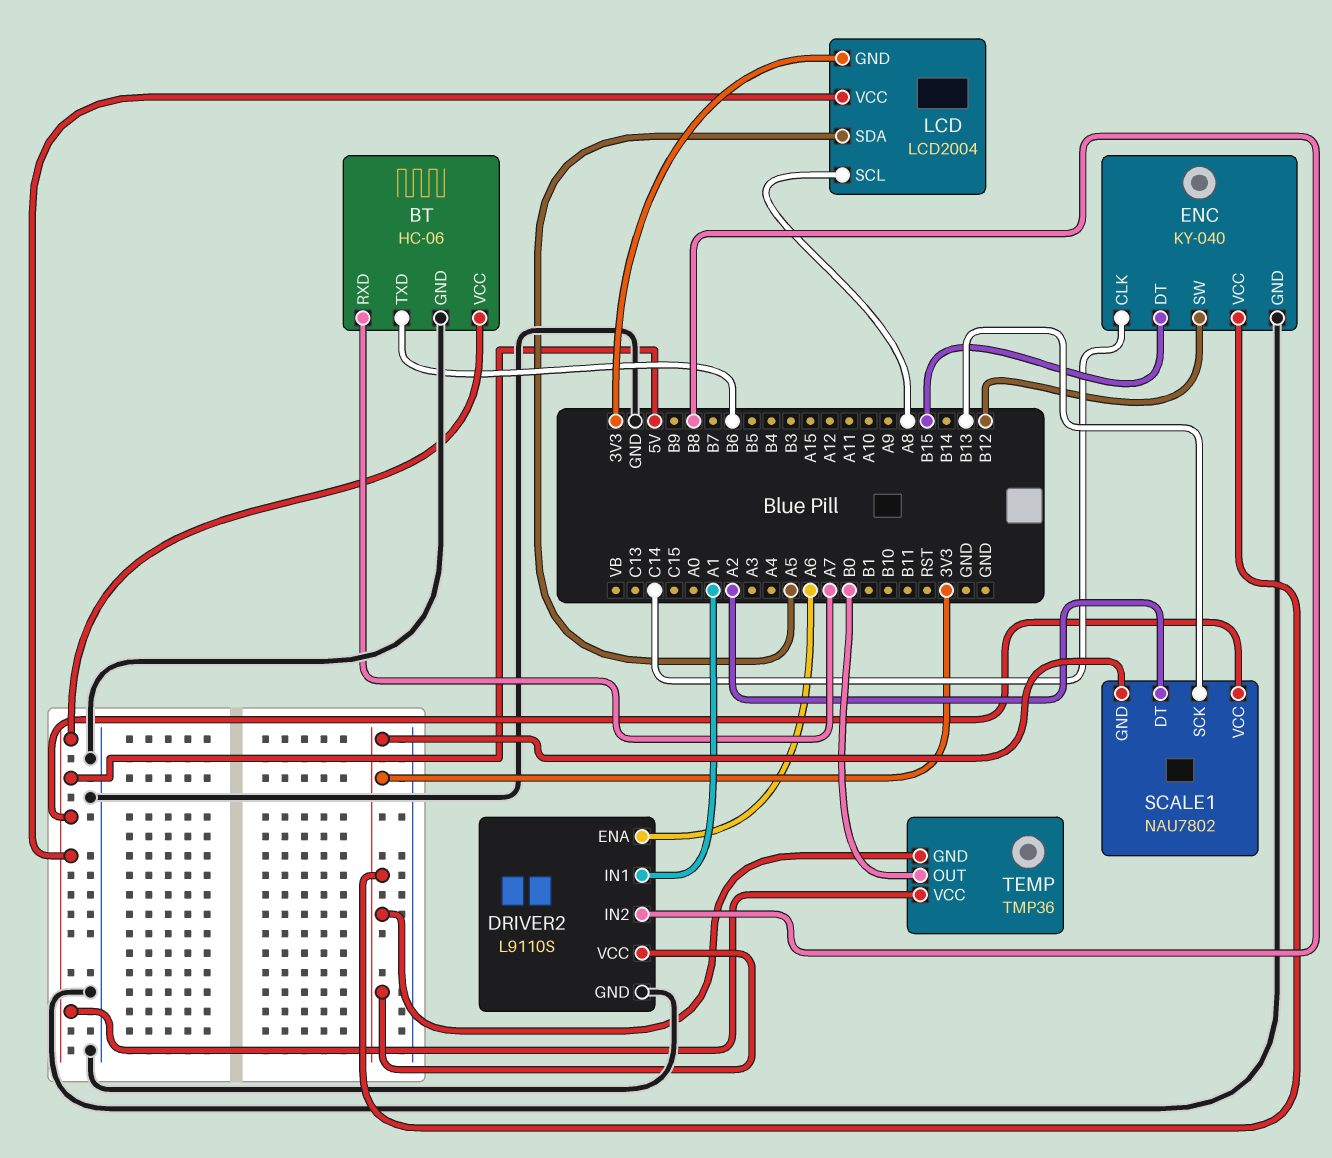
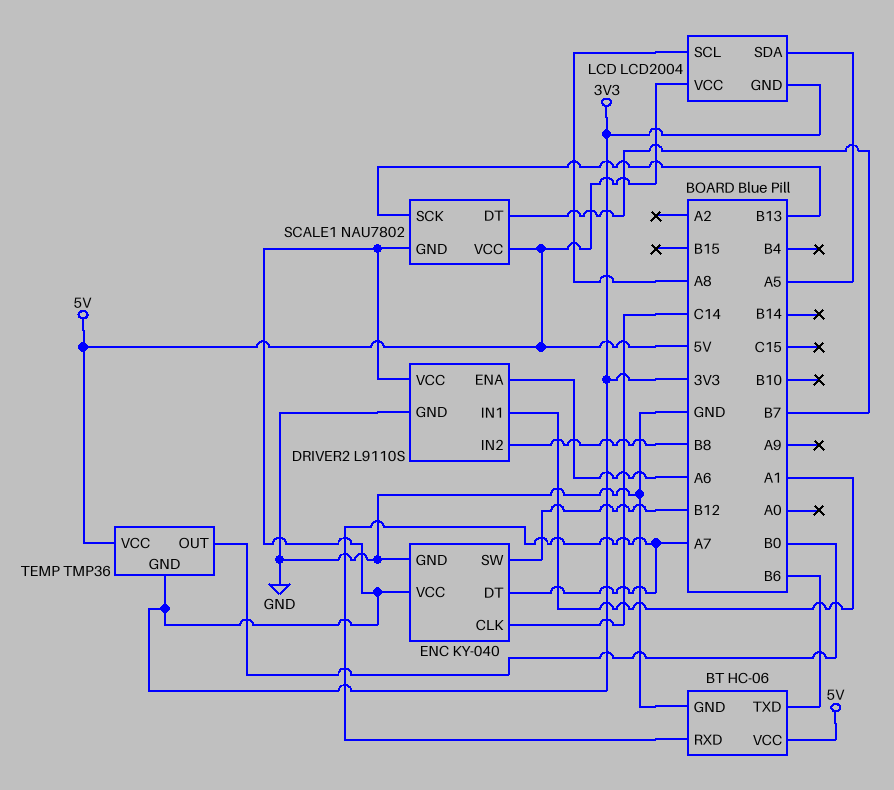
ENC pin DT: B15 -> A7
SCALE1 pin DT: A2 -> B7

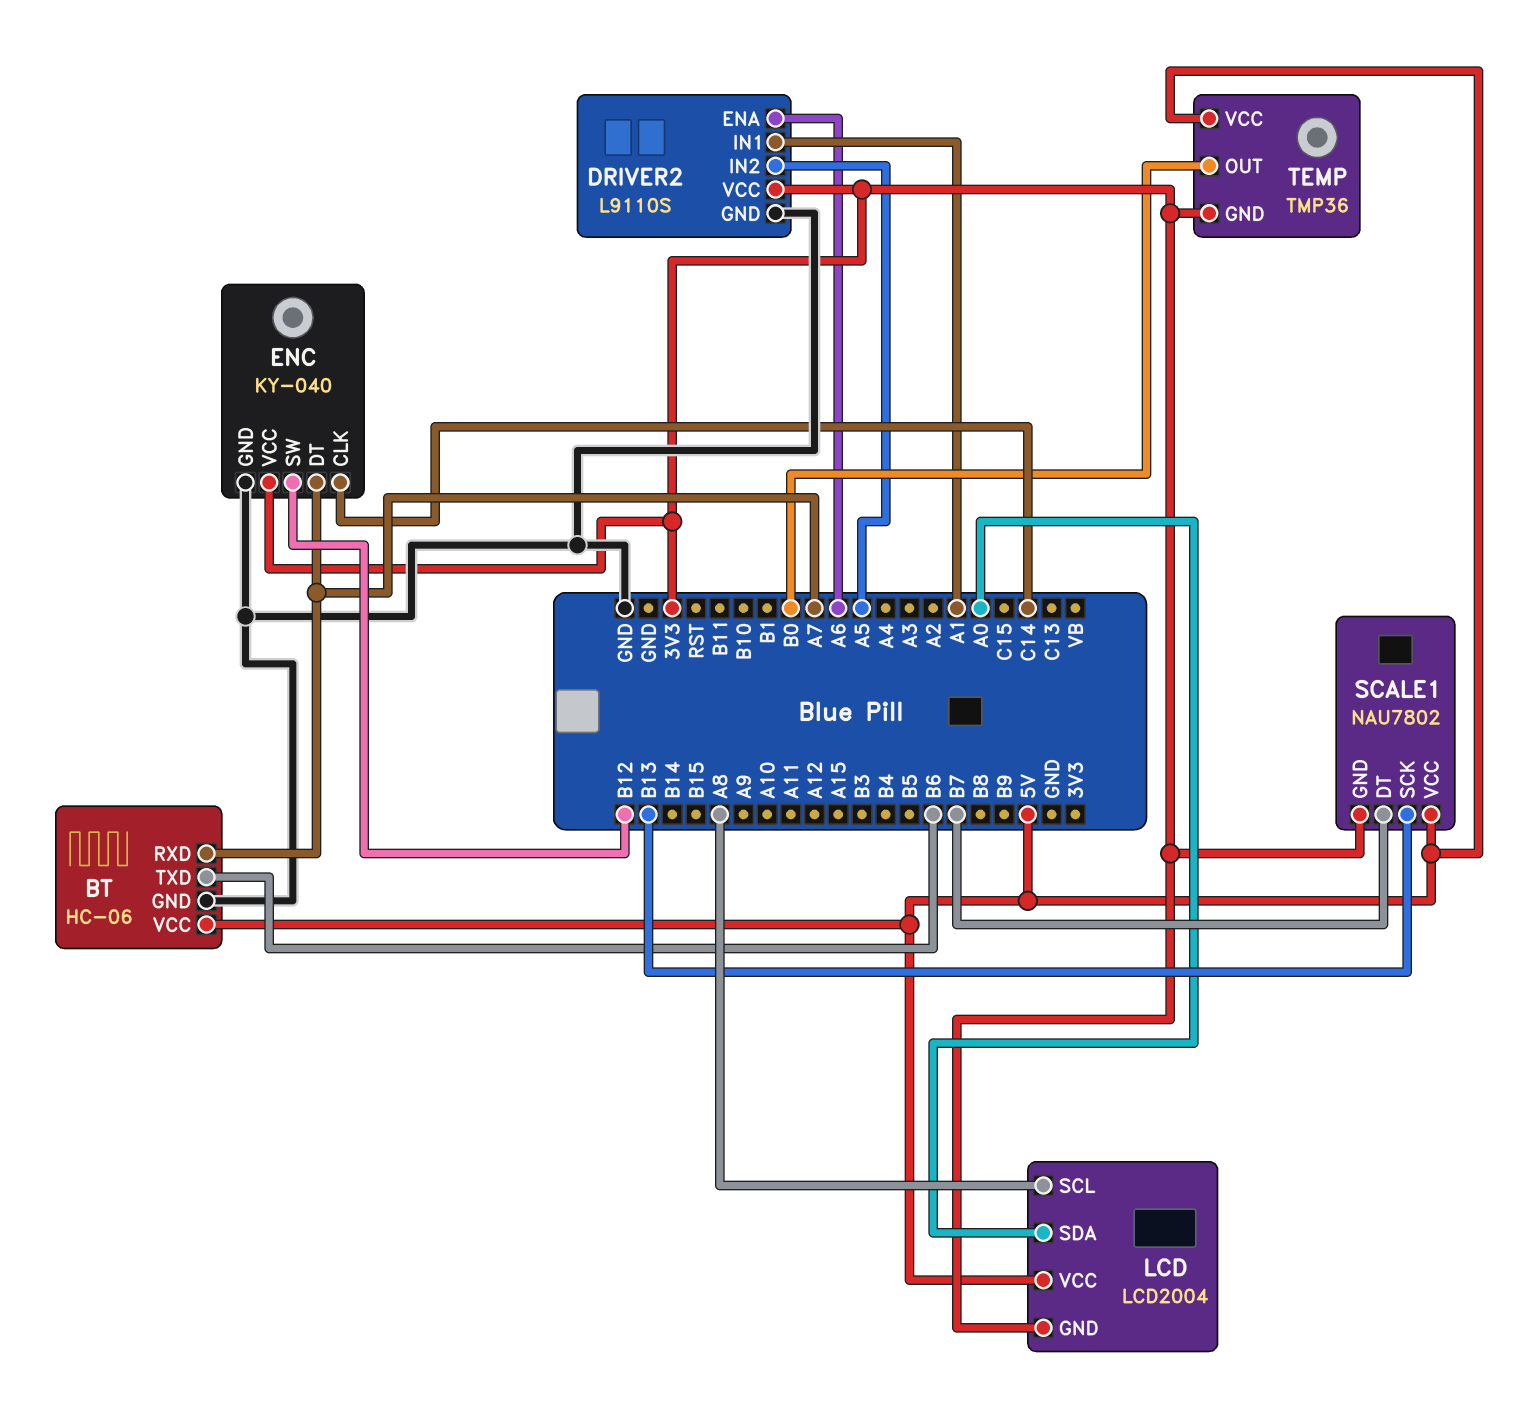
DRIVER2 pin IN2: B8 -> A5
LCD pin SDA: A5 -> A0

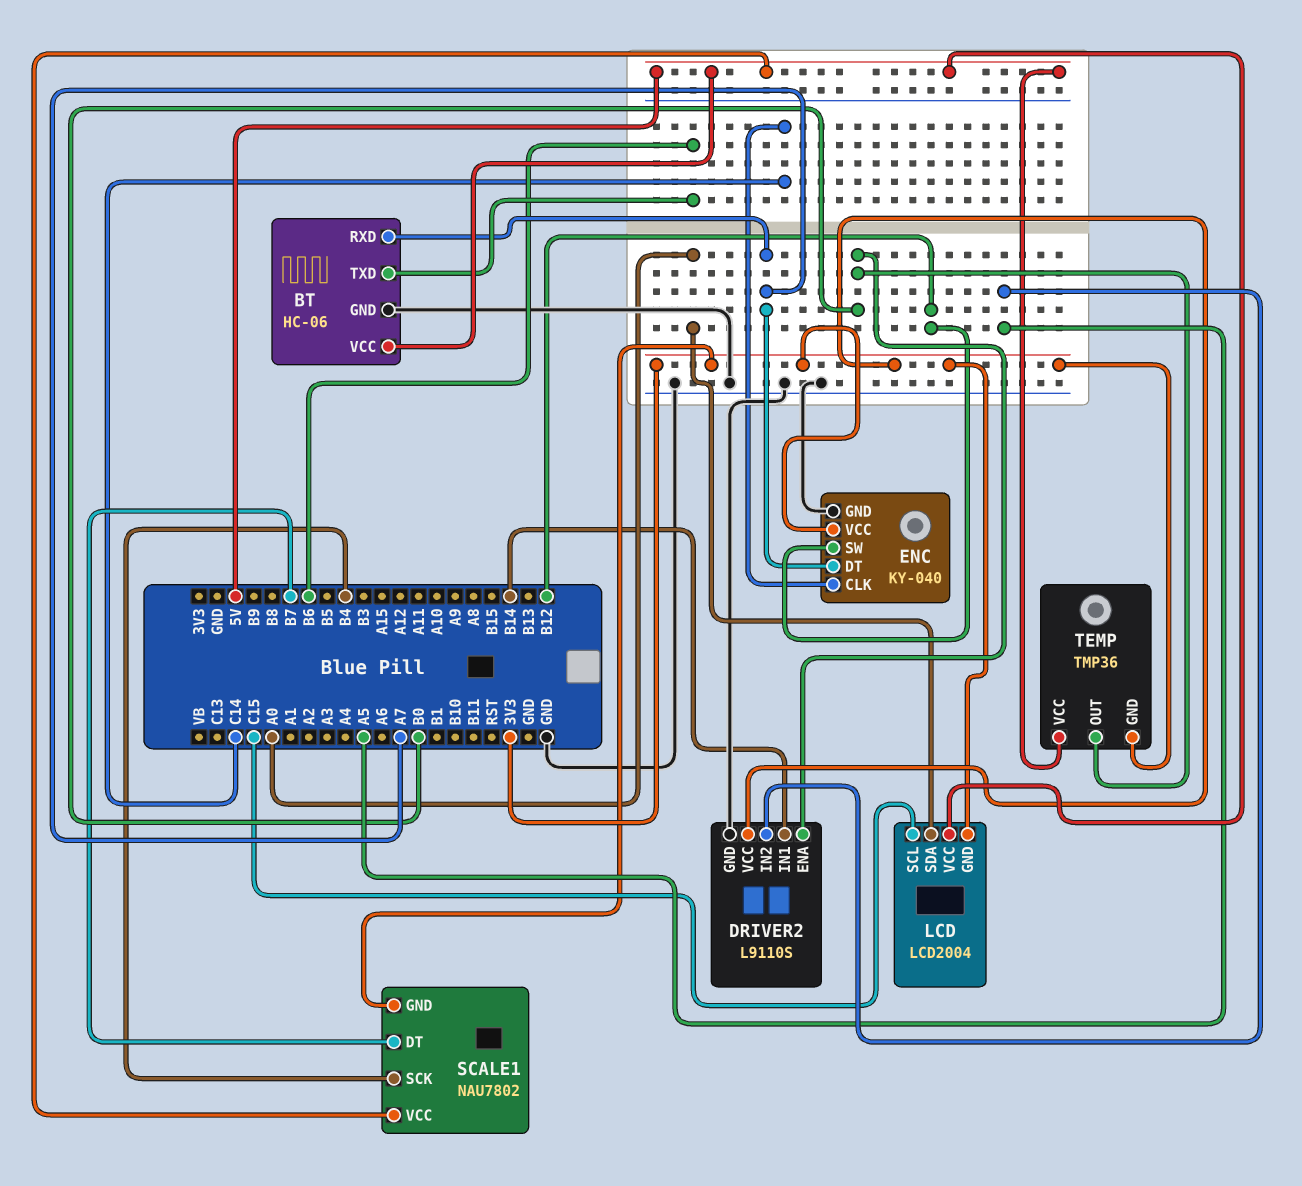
DRIVER2 pin ENA: A6 -> B0
DRIVER2 pin IN1: A1 -> B14
LCD pin SCL: A8 -> C15
SCALE1 pin SCK: B13 -> B4

